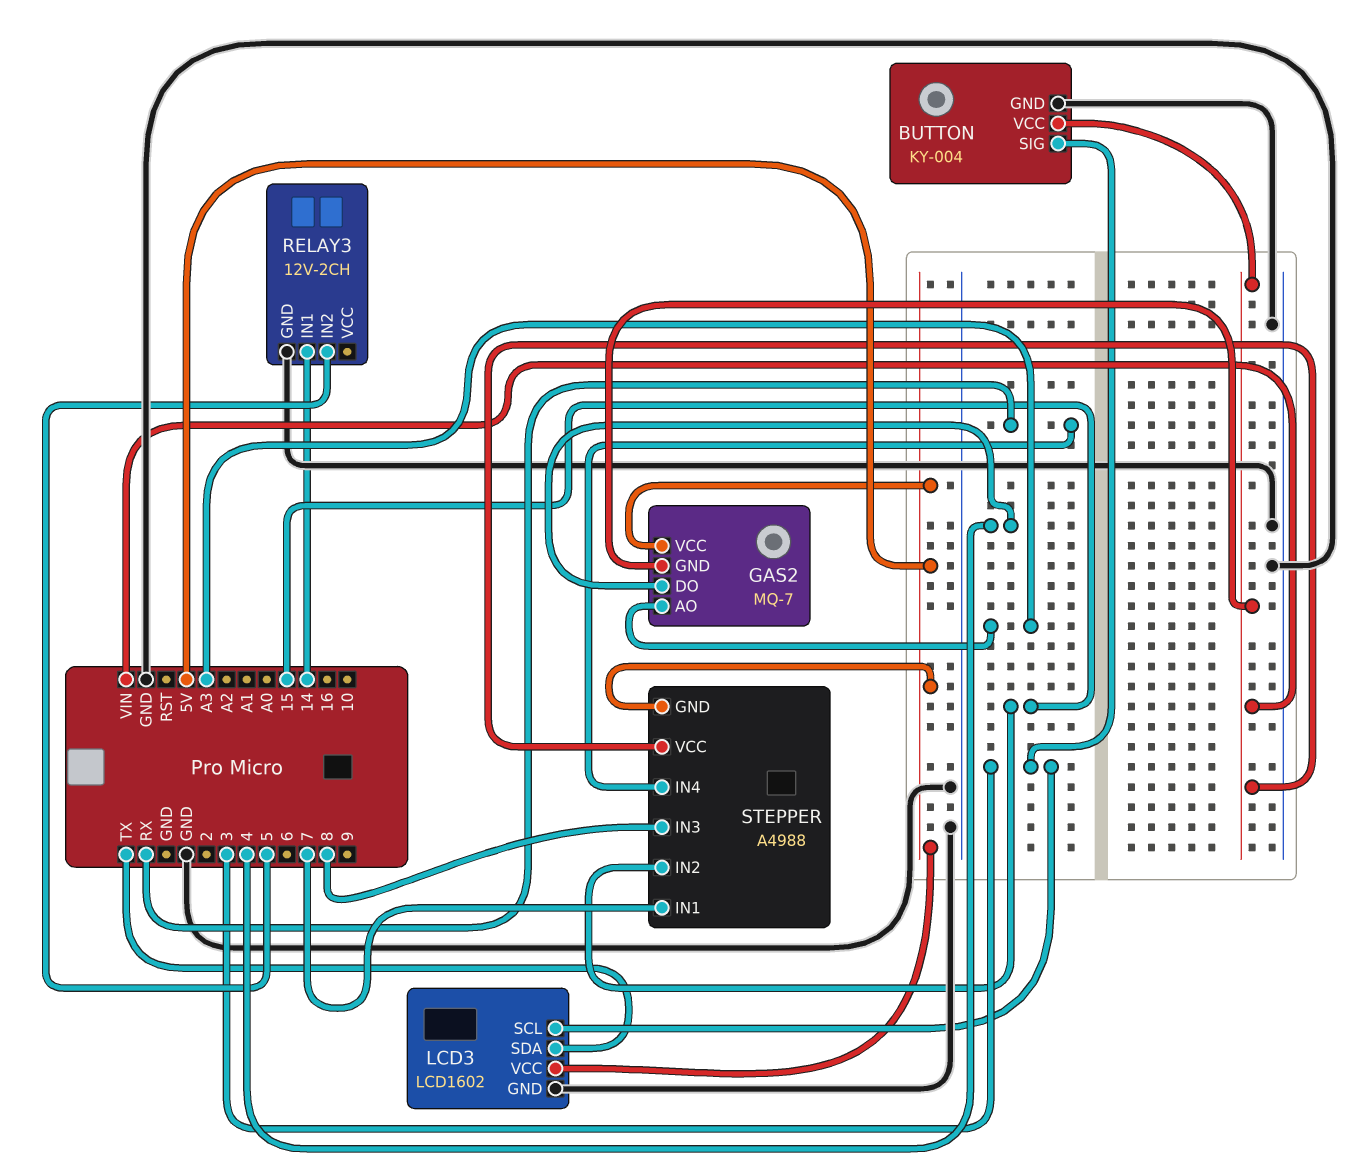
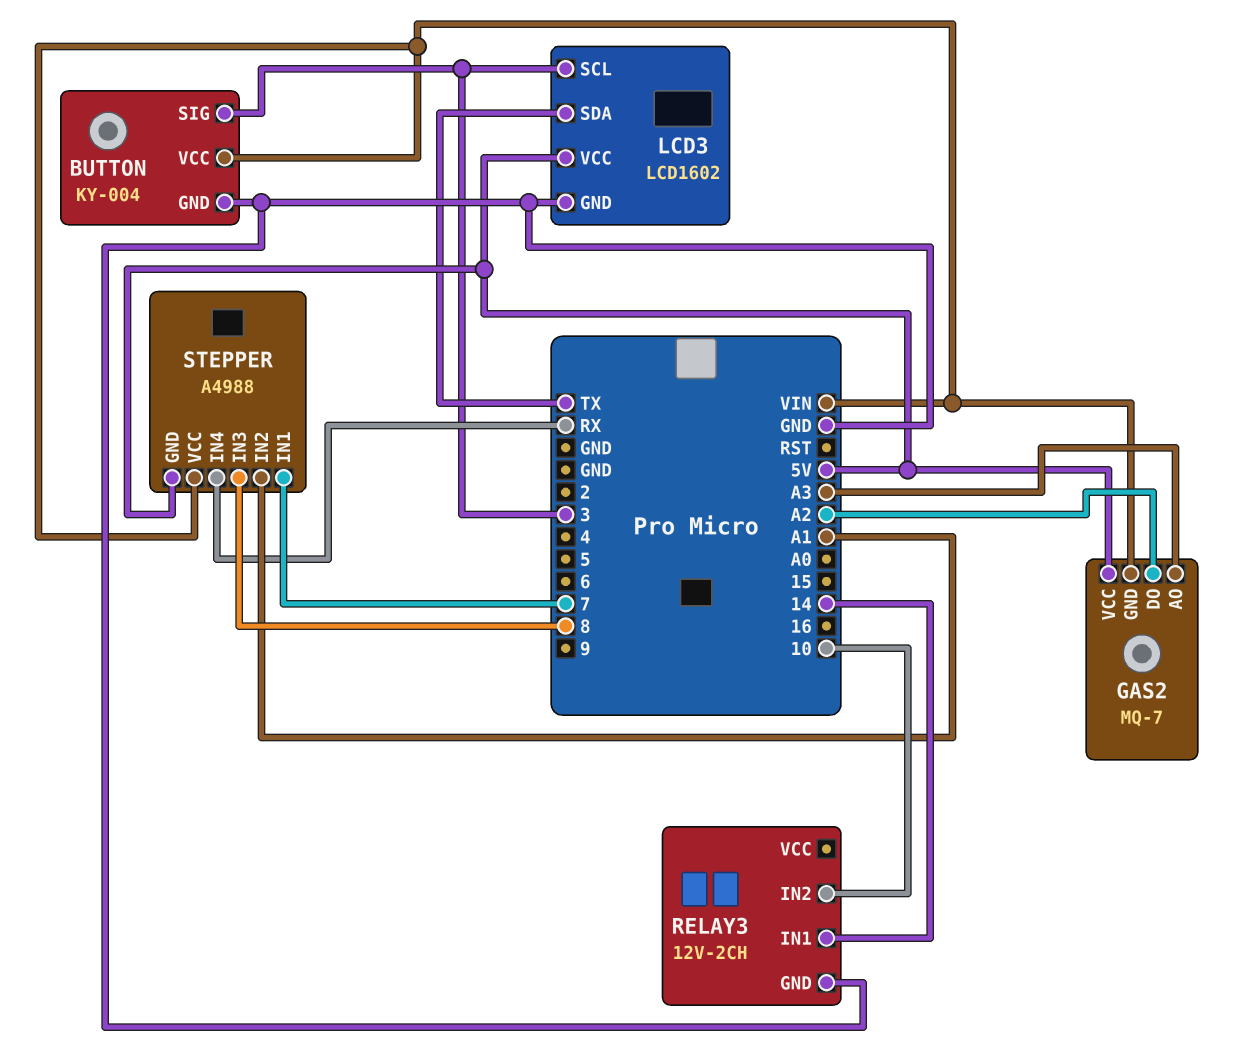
GAS2 pin DO: 4 -> A2
RELAY3 pin IN2: 5 -> 10
STEPPER pin IN2: 15 -> A1

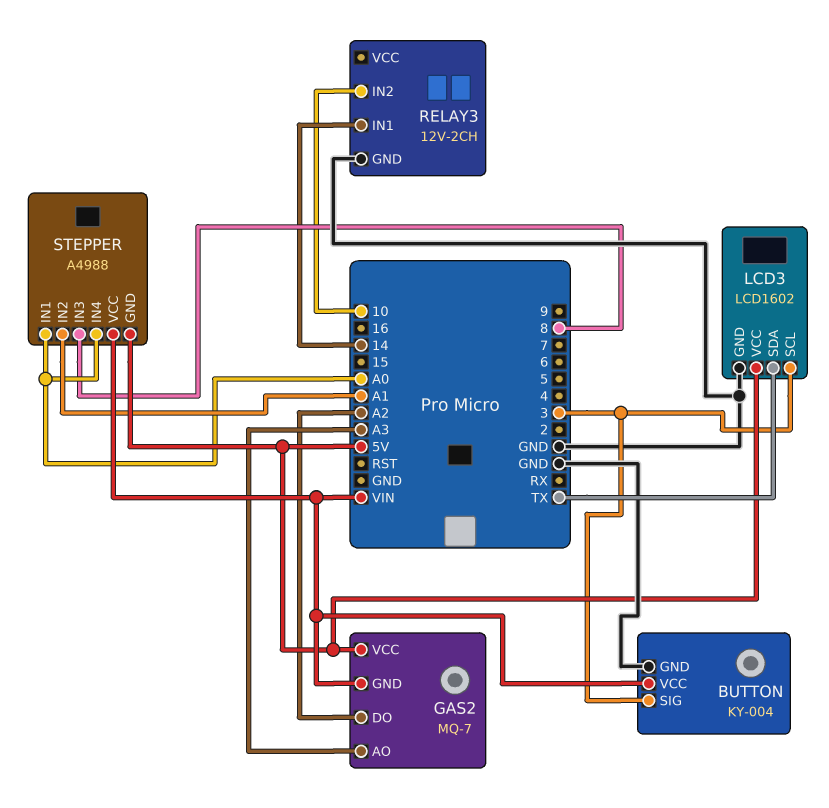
STEPPER pin IN1: 7 -> A0
STEPPER pin IN4: RX -> A0

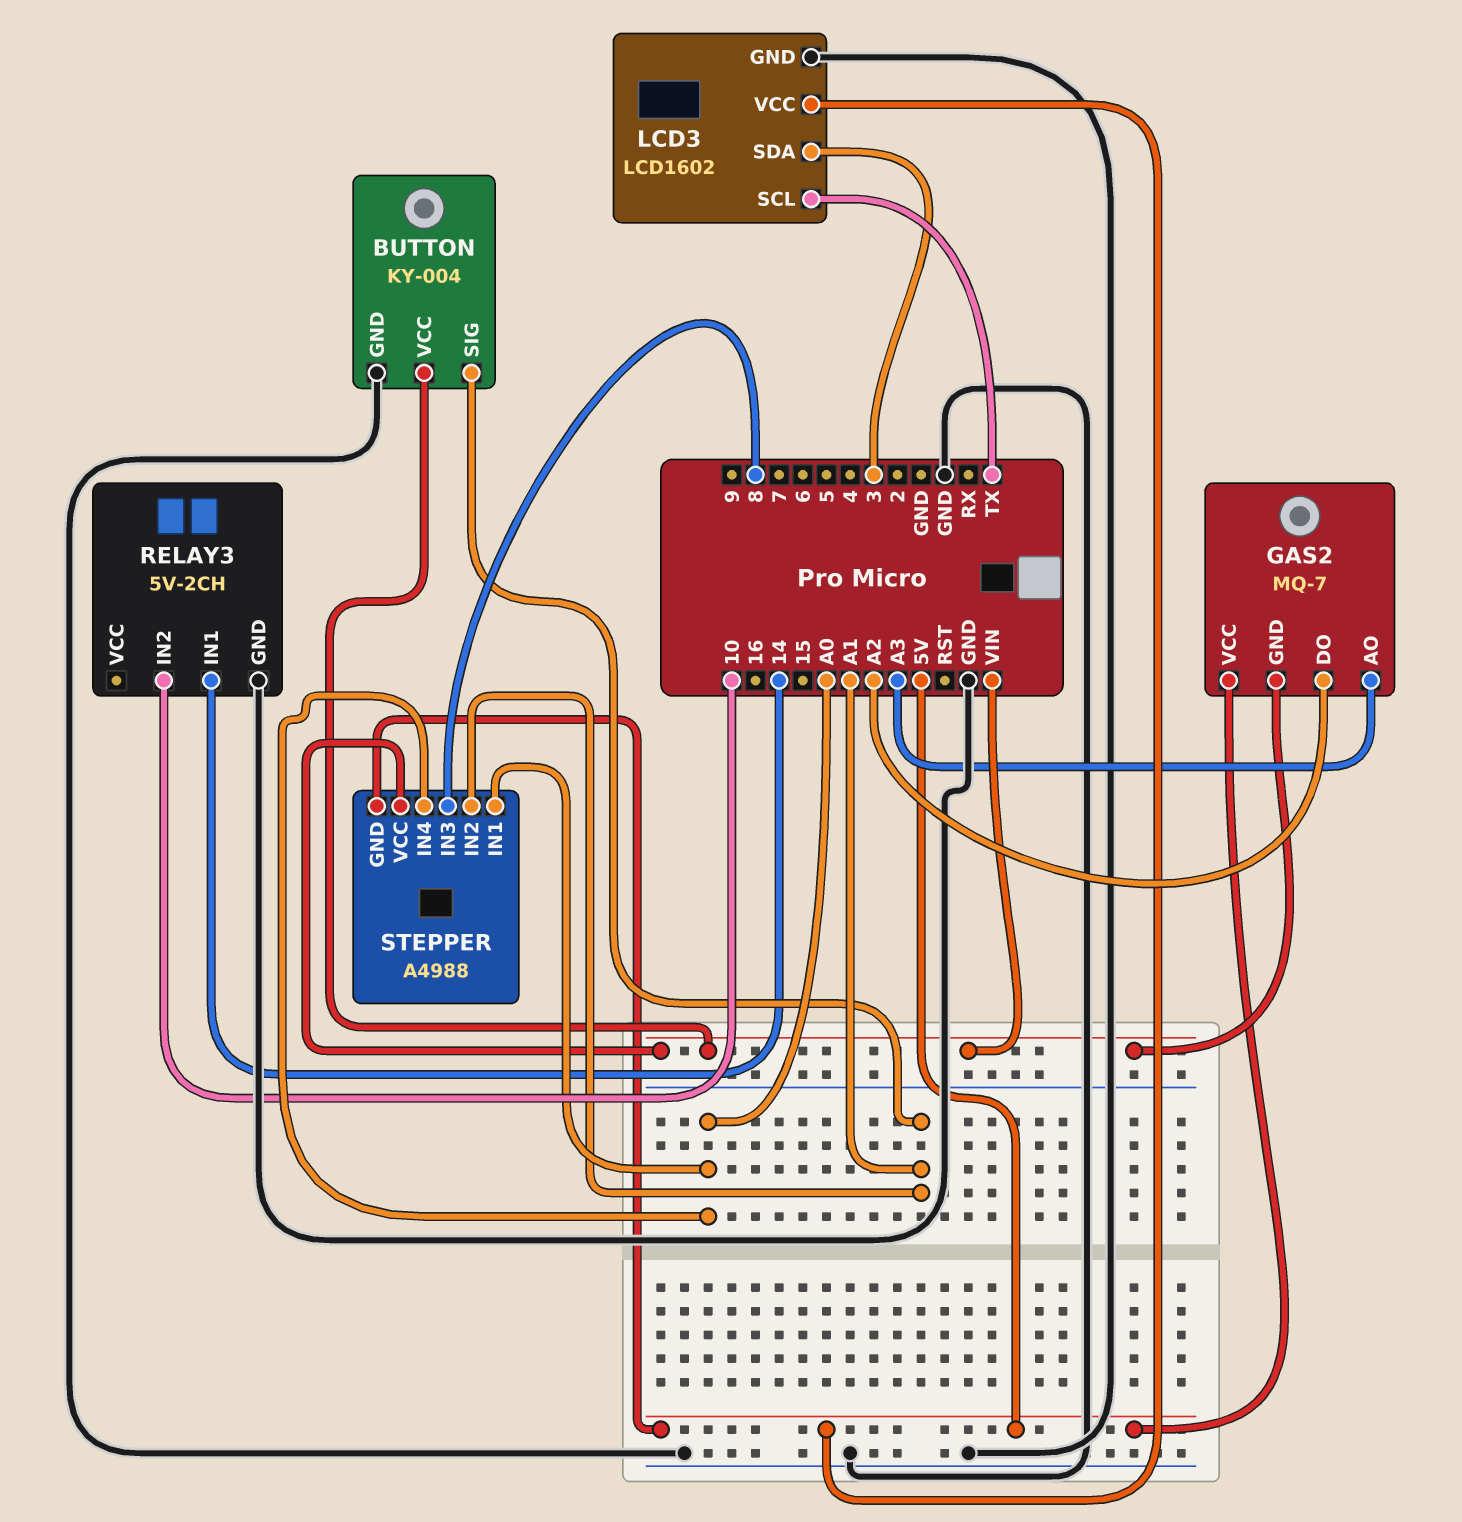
BUTTON pin SIG: 3 -> A1
LCD3 pin SCL: 3 -> TX
LCD3 pin SDA: TX -> 3
RELAY3: 12V-2CH -> 5V-2CH

